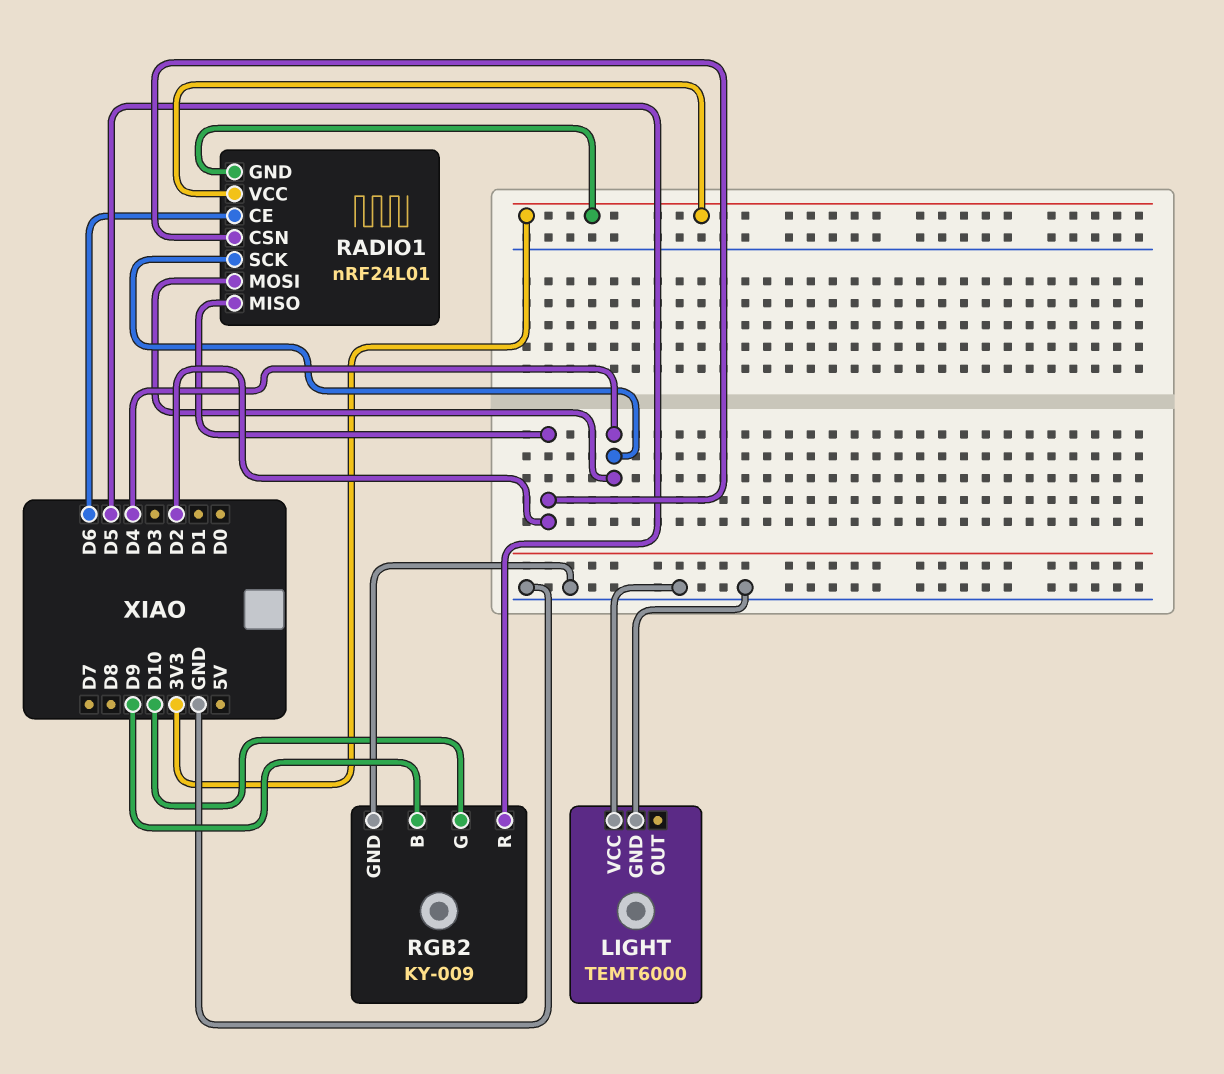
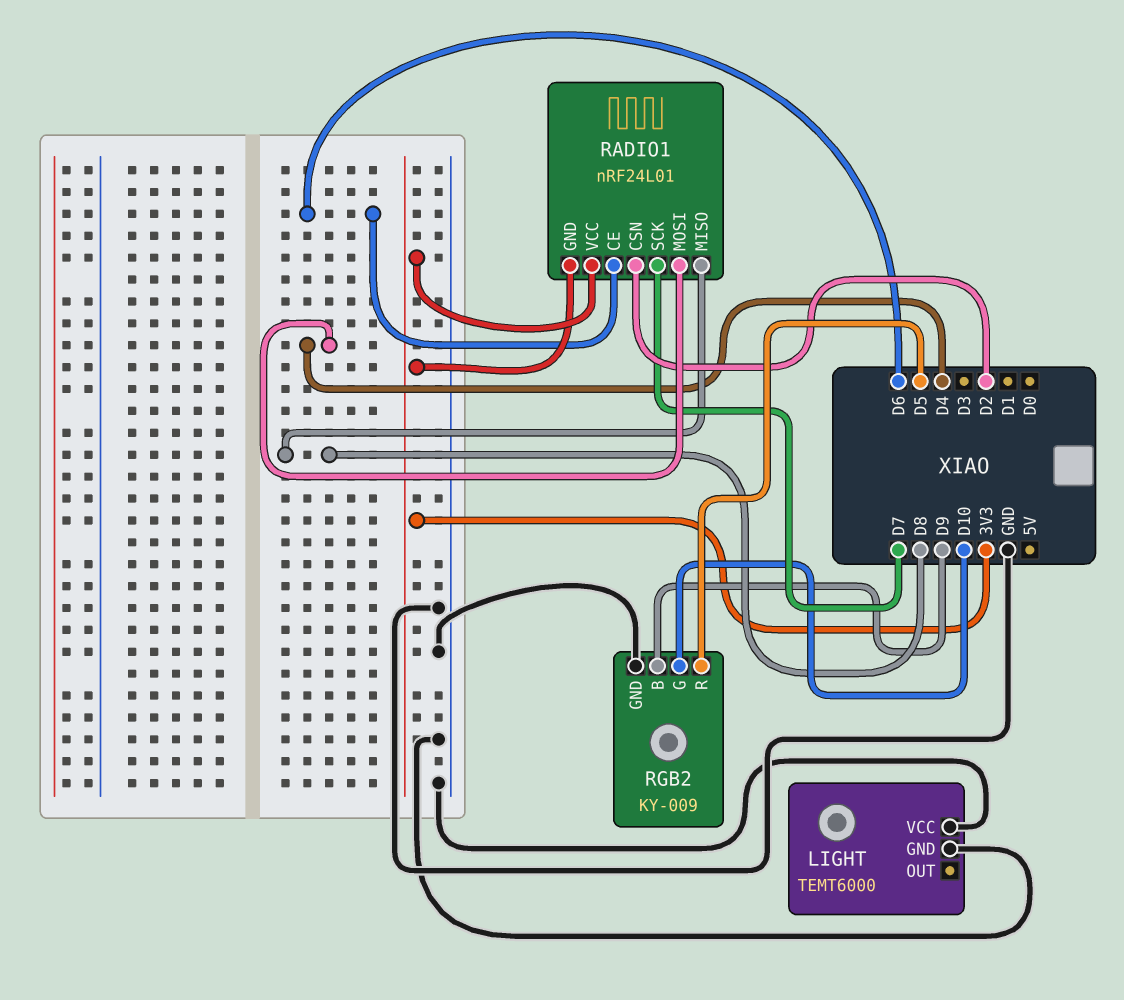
RADIO1 pin MISO: D2 -> D8
RADIO1 pin SCK: D4 -> D7

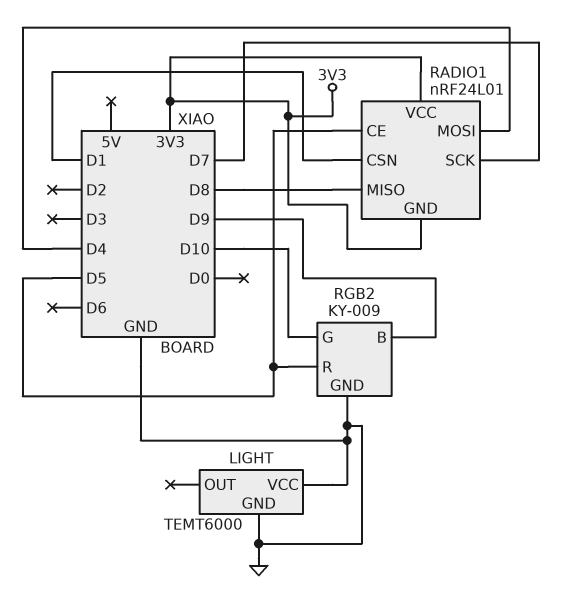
RADIO1 pin CE: D6 -> D5
RADIO1 pin CSN: D2 -> D1

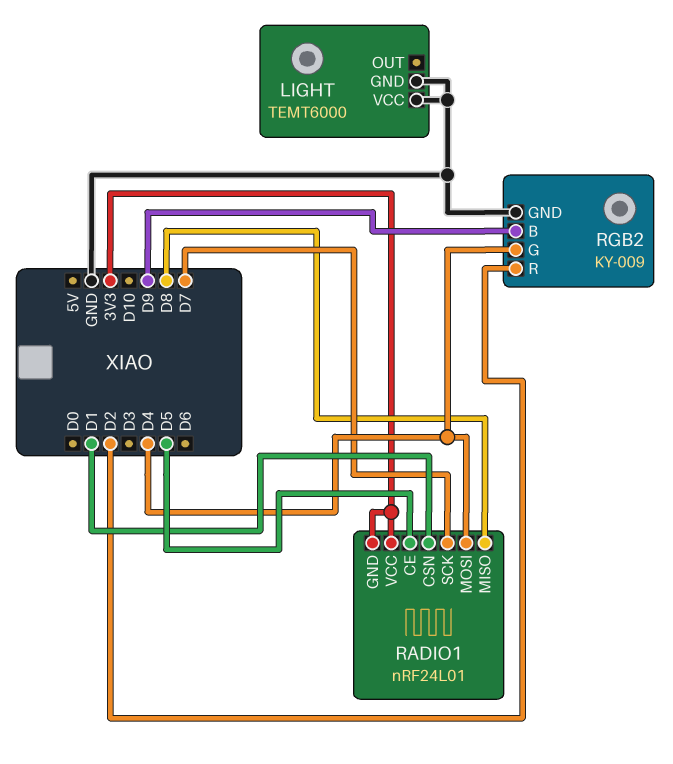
RGB2 pin G: D10 -> D4
RGB2 pin R: D5 -> D2

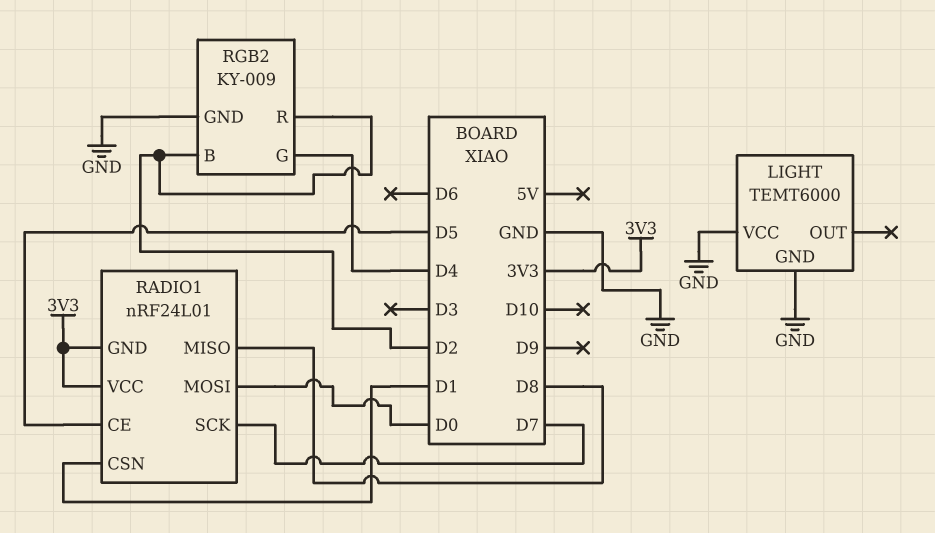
RADIO1 pin MOSI: D4 -> D0
RGB2 pin B: D9 -> D2

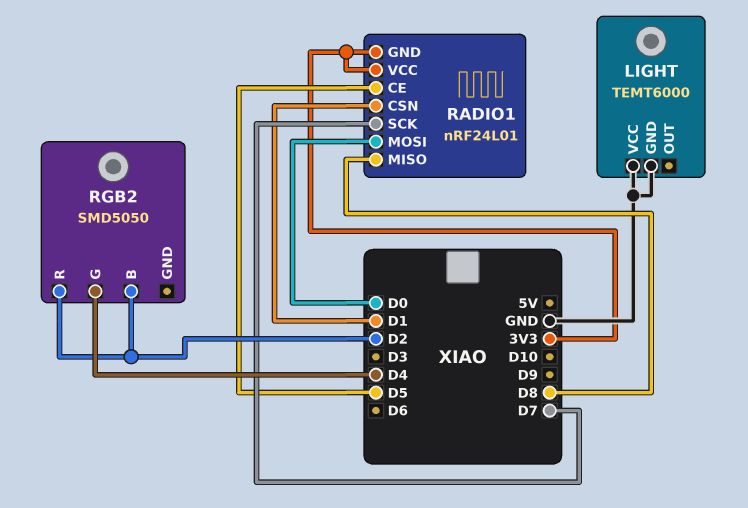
RGB2: KY-009 -> SMD5050
RGB2 pin GND: GND -> none

